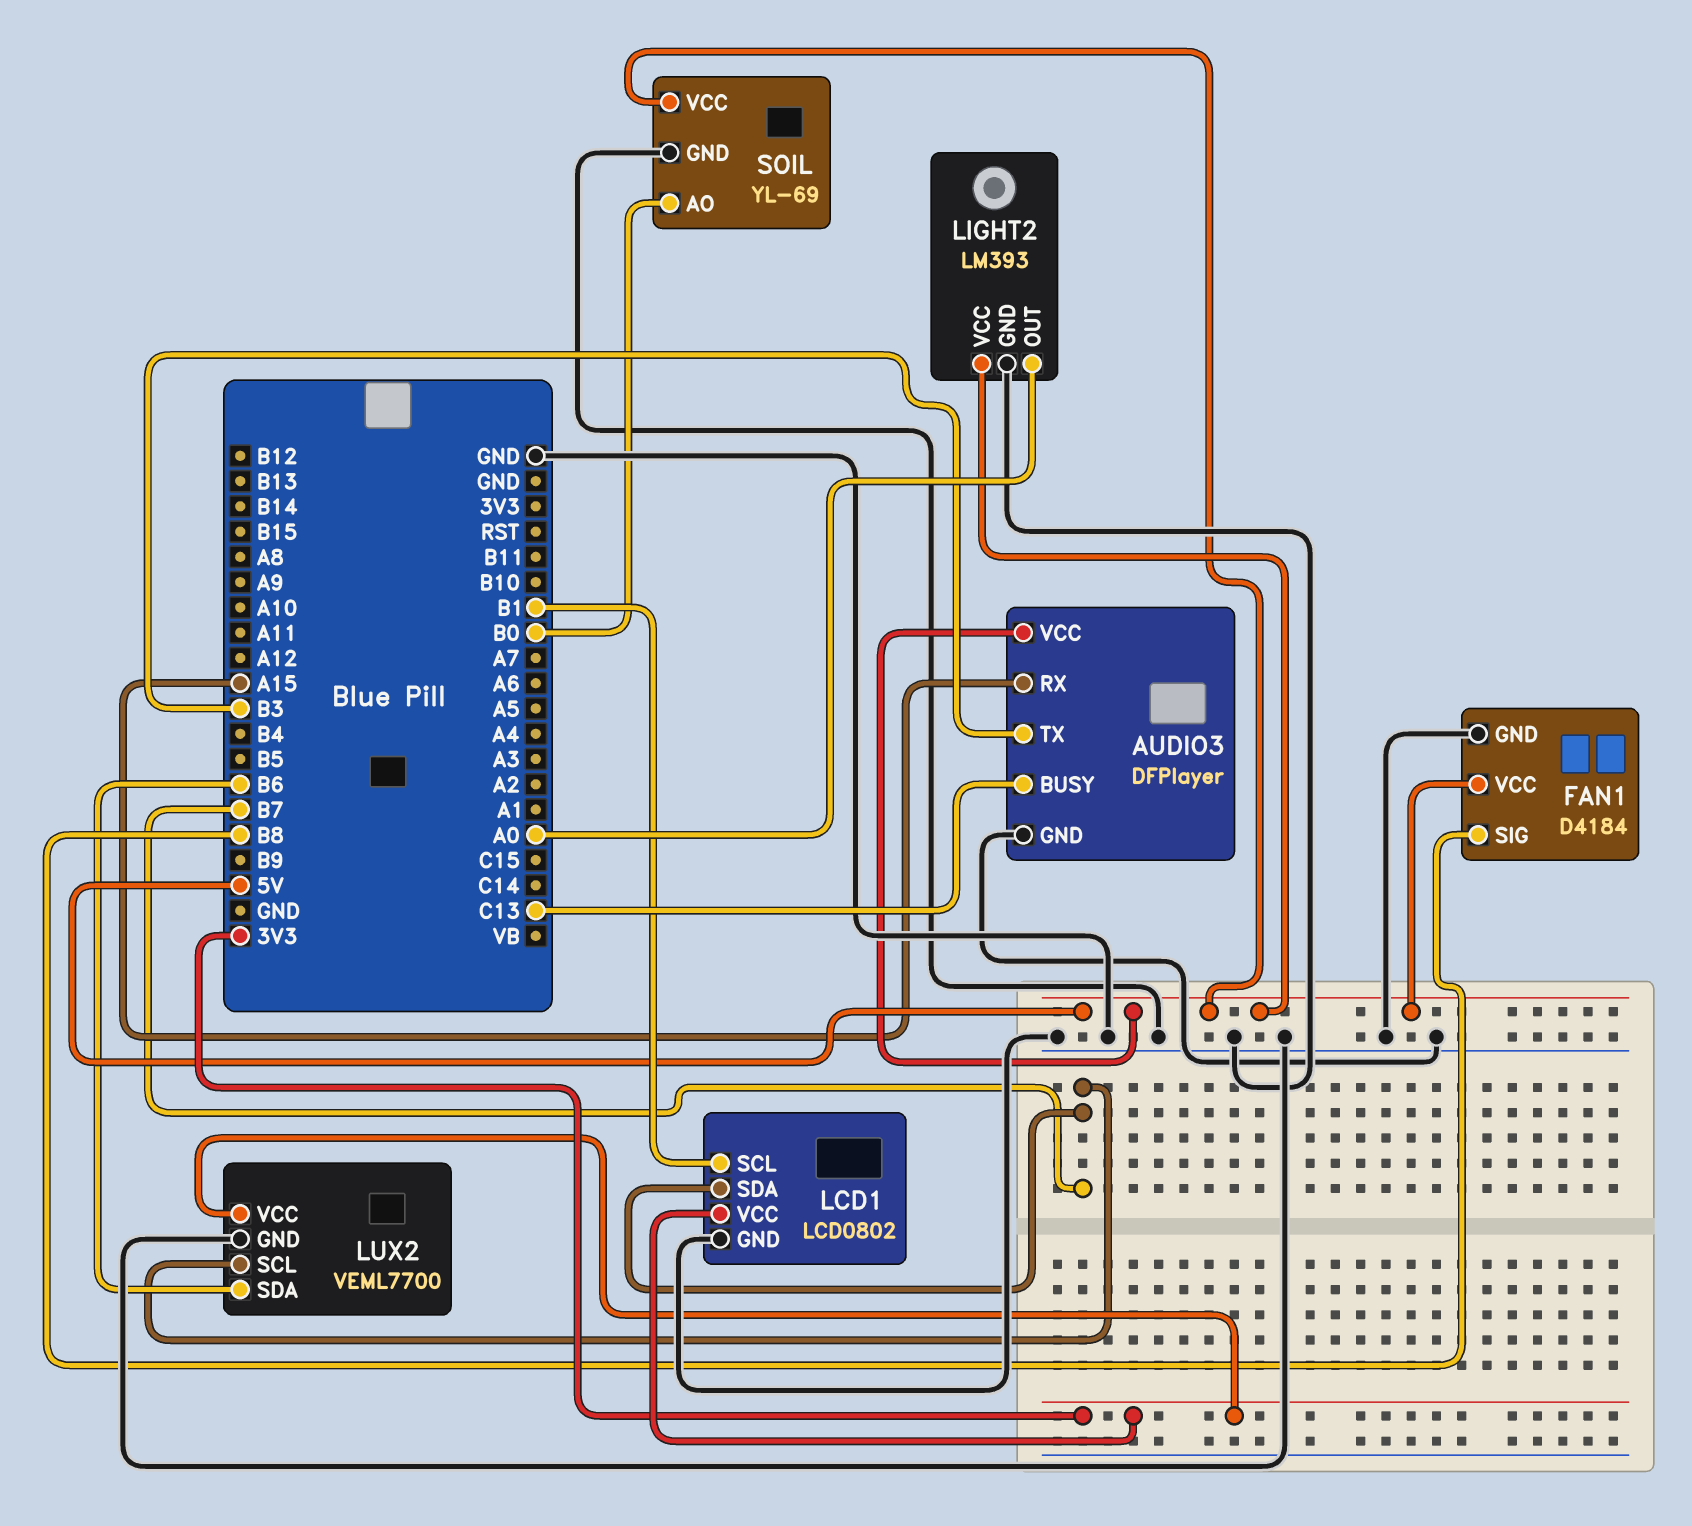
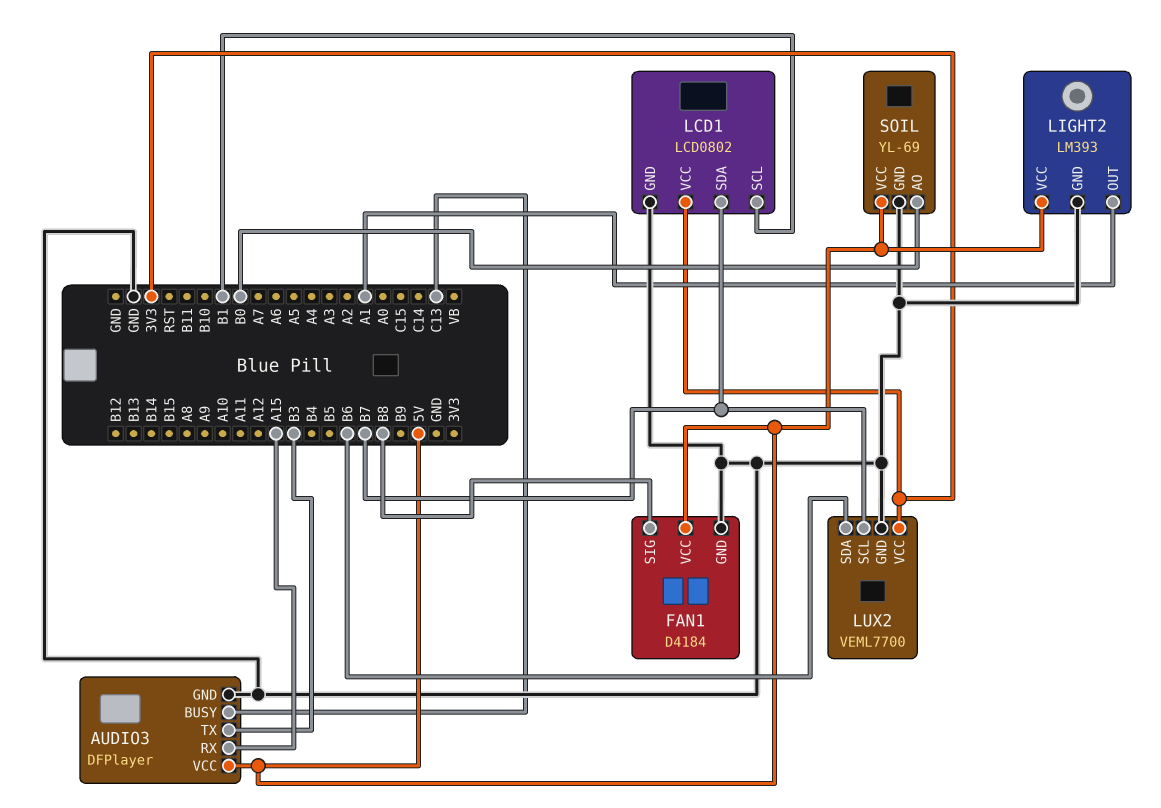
LIGHT2 pin OUT: A0 -> A1

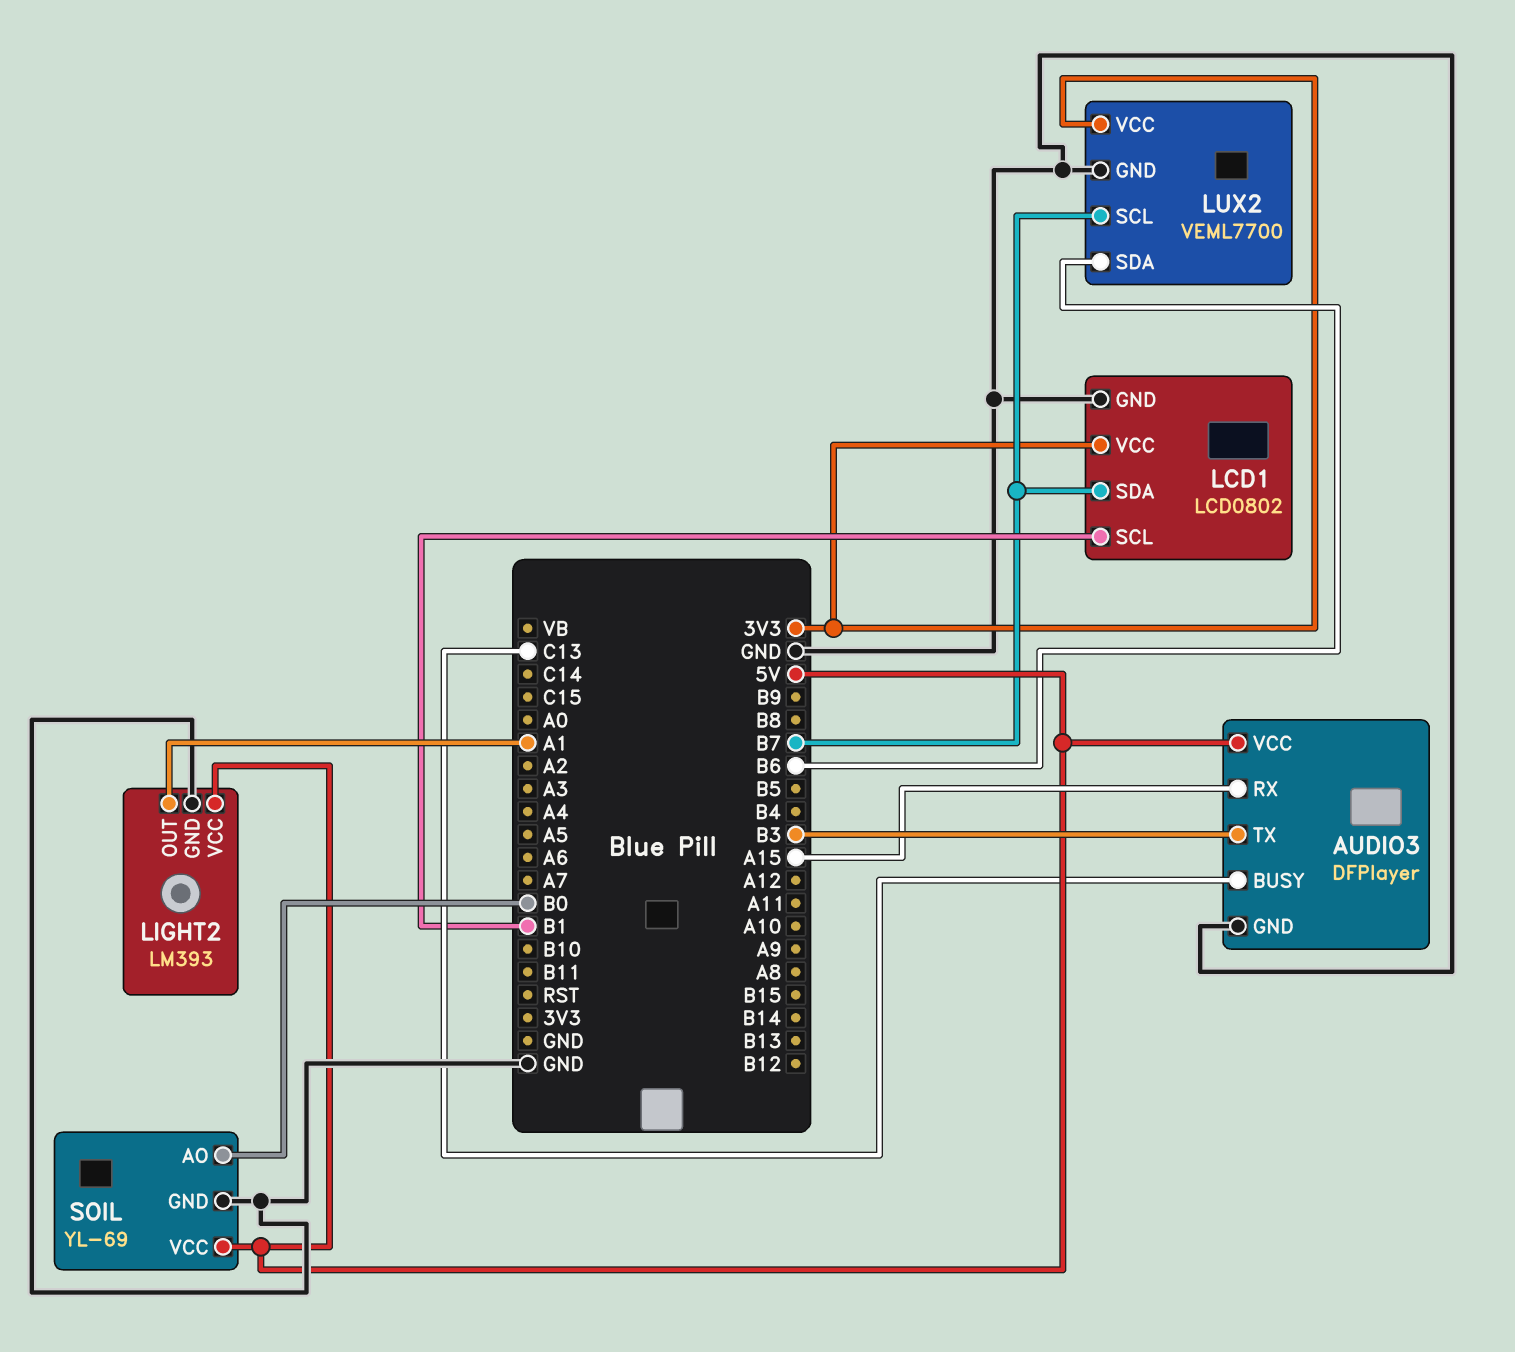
FAN1: D4184 -> none
FAN1 pin GND: GND -> none
FAN1 pin SIG: B8 -> none
FAN1 pin VCC: 5V -> none

